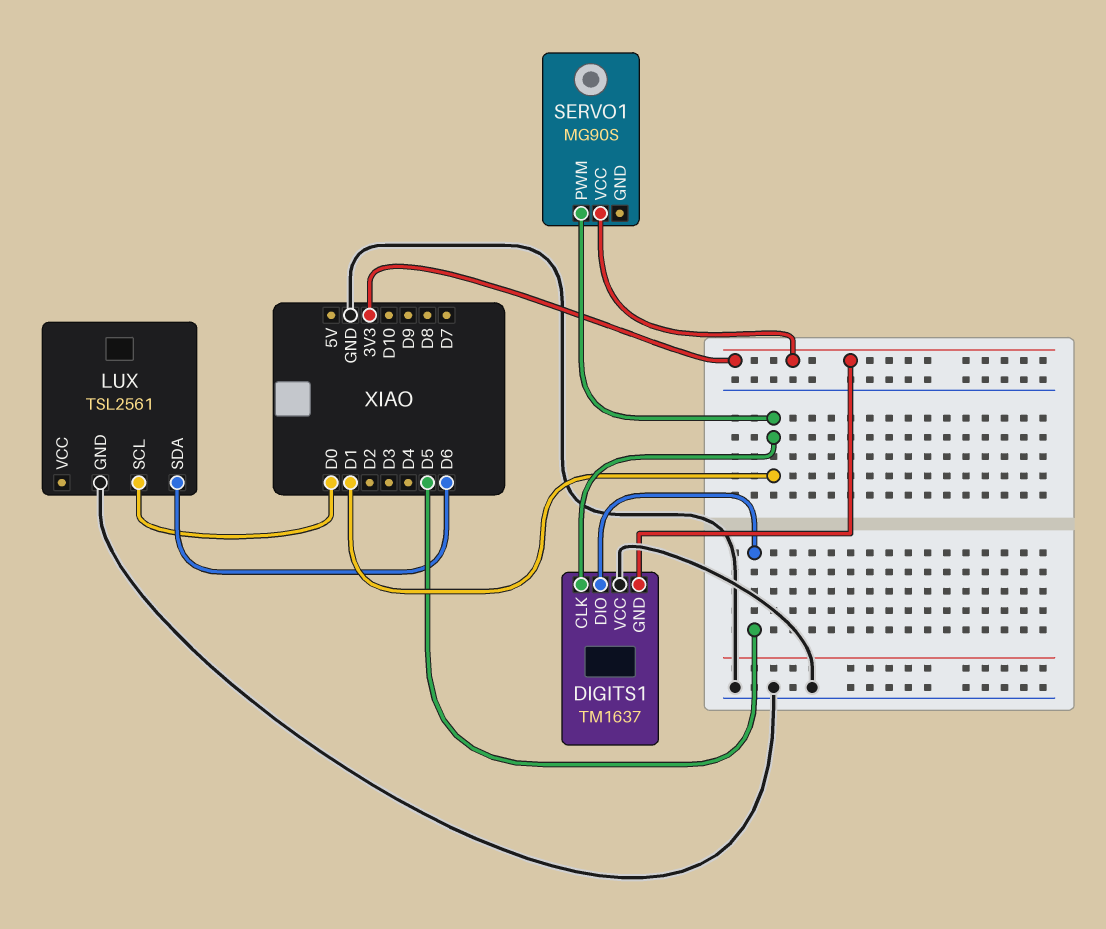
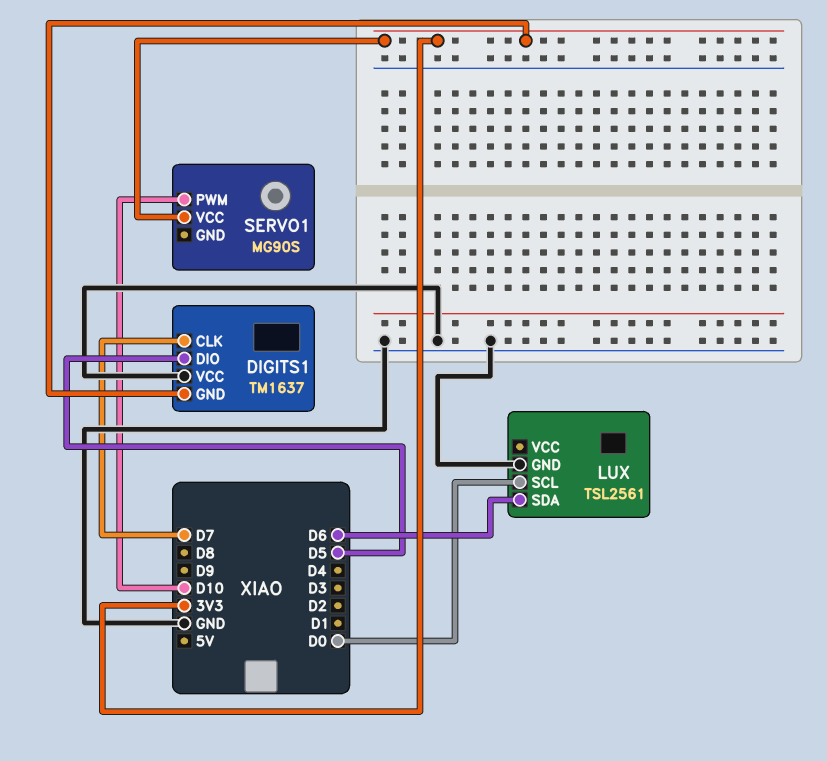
DIGITS1 pin CLK: D1 -> D7
SERVO1 pin PWM: D1 -> D10

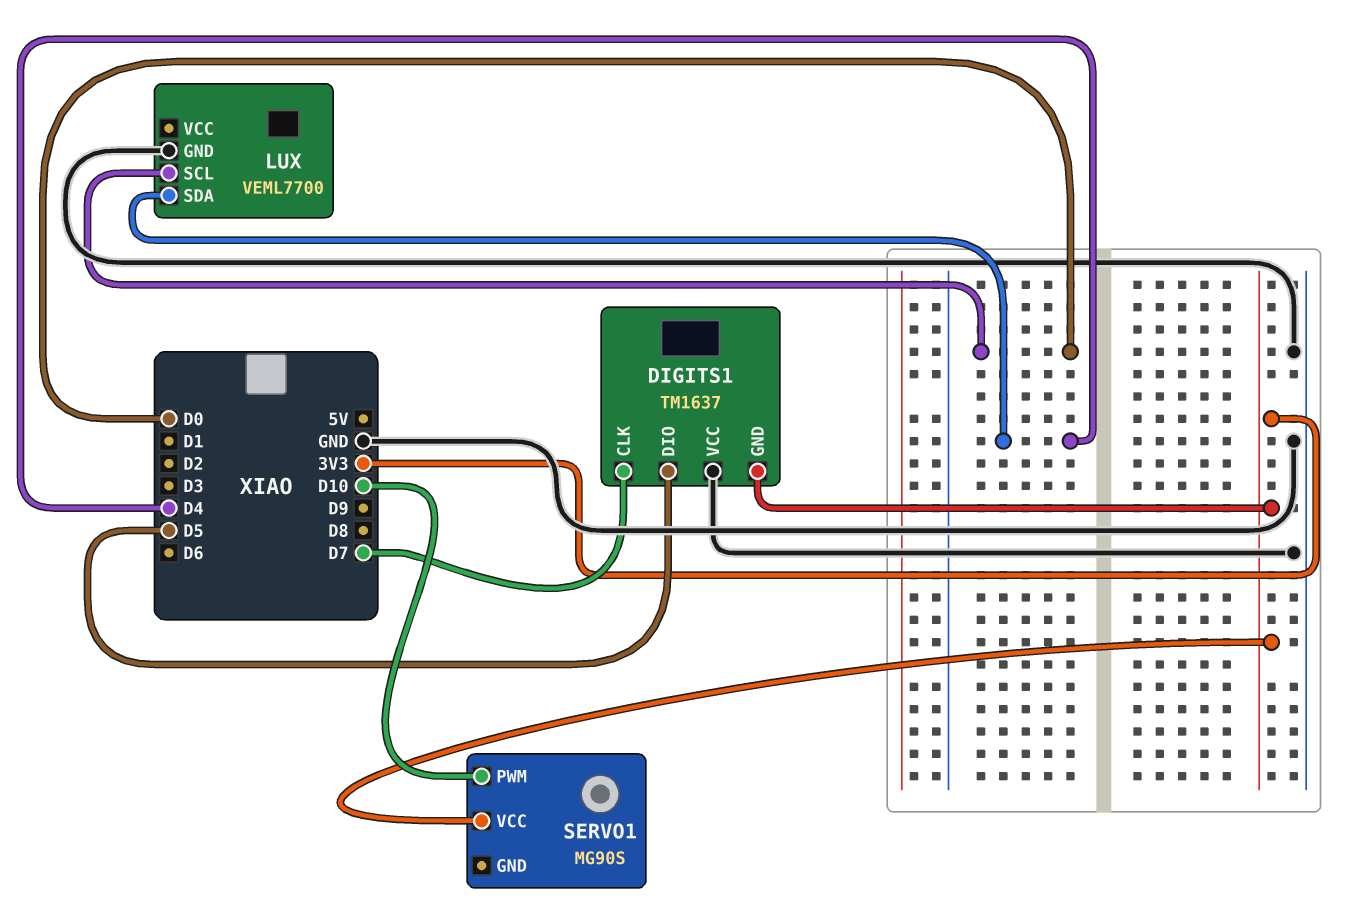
LUX: TSL2561 -> VEML7700
LUX pin SDA: D6 -> D4

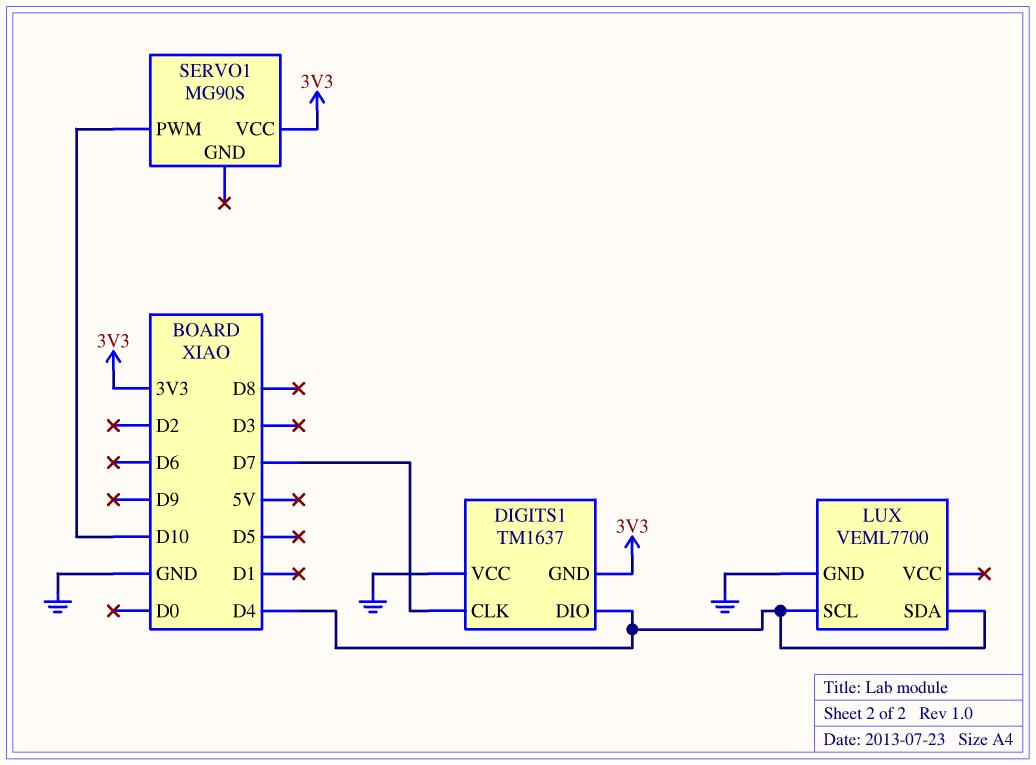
DIGITS1 pin DIO: D5 -> D4
LUX pin SCL: D0 -> D4

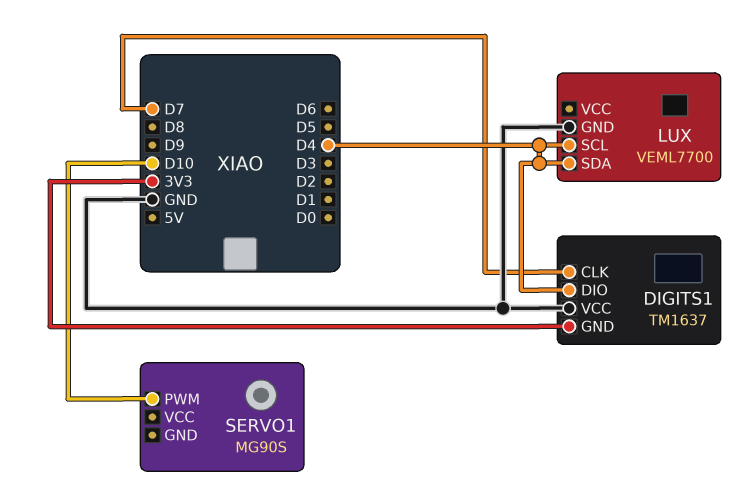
SERVO1 pin VCC: 3V3 -> none

